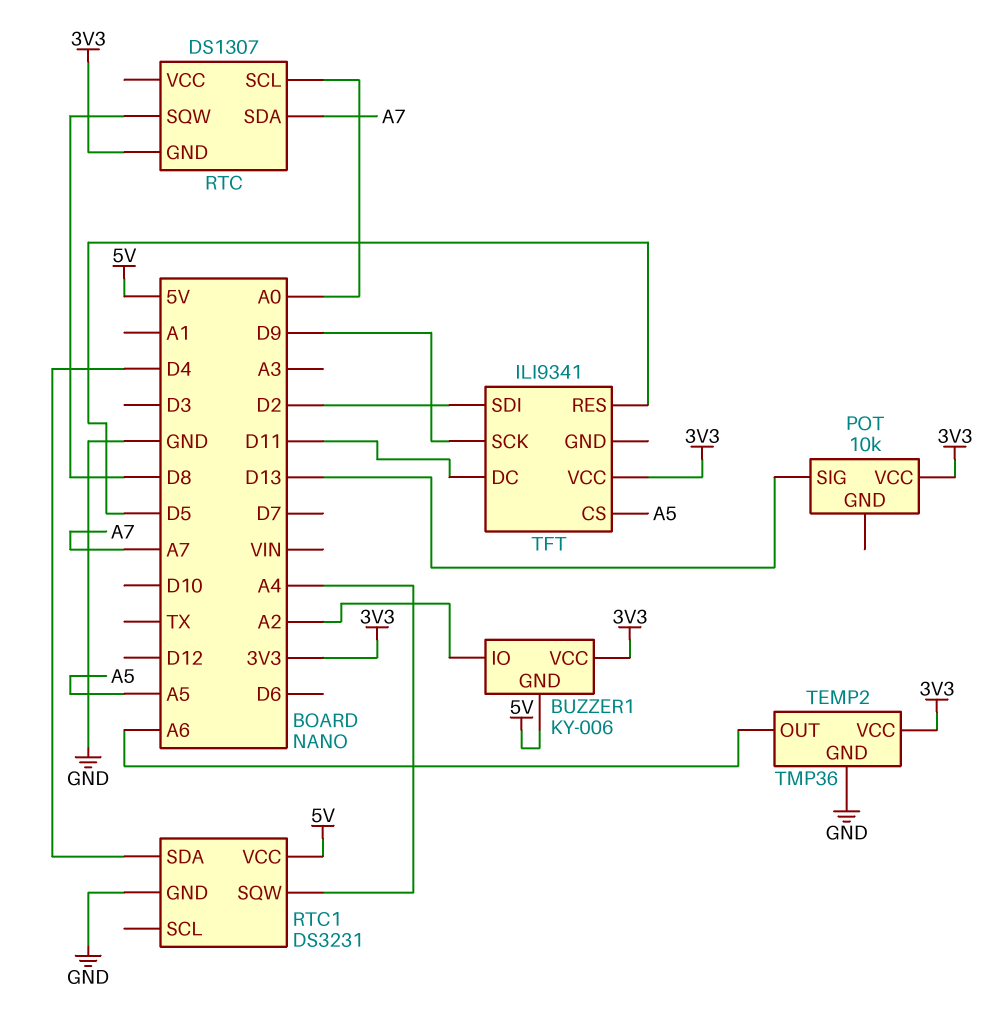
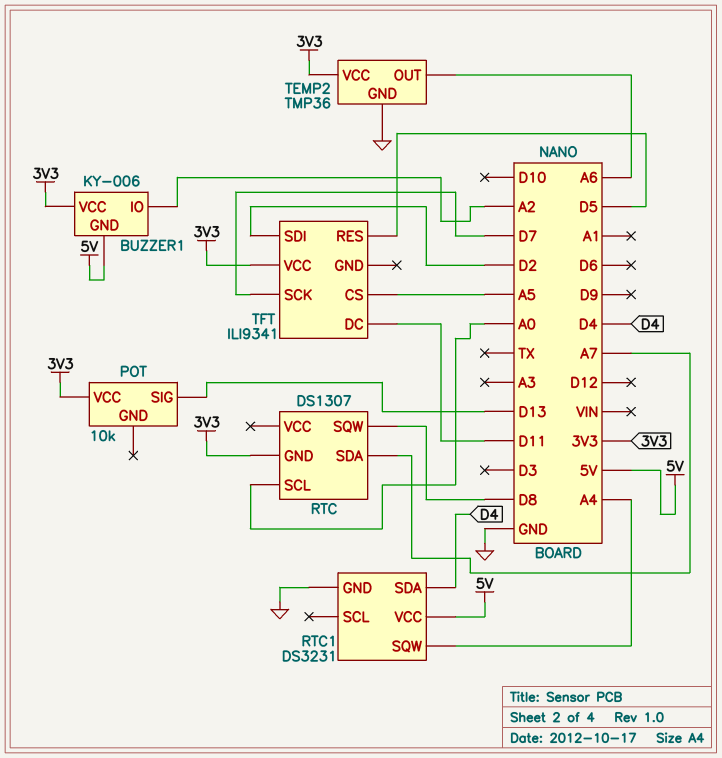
TFT pin SCK: D9 -> D7

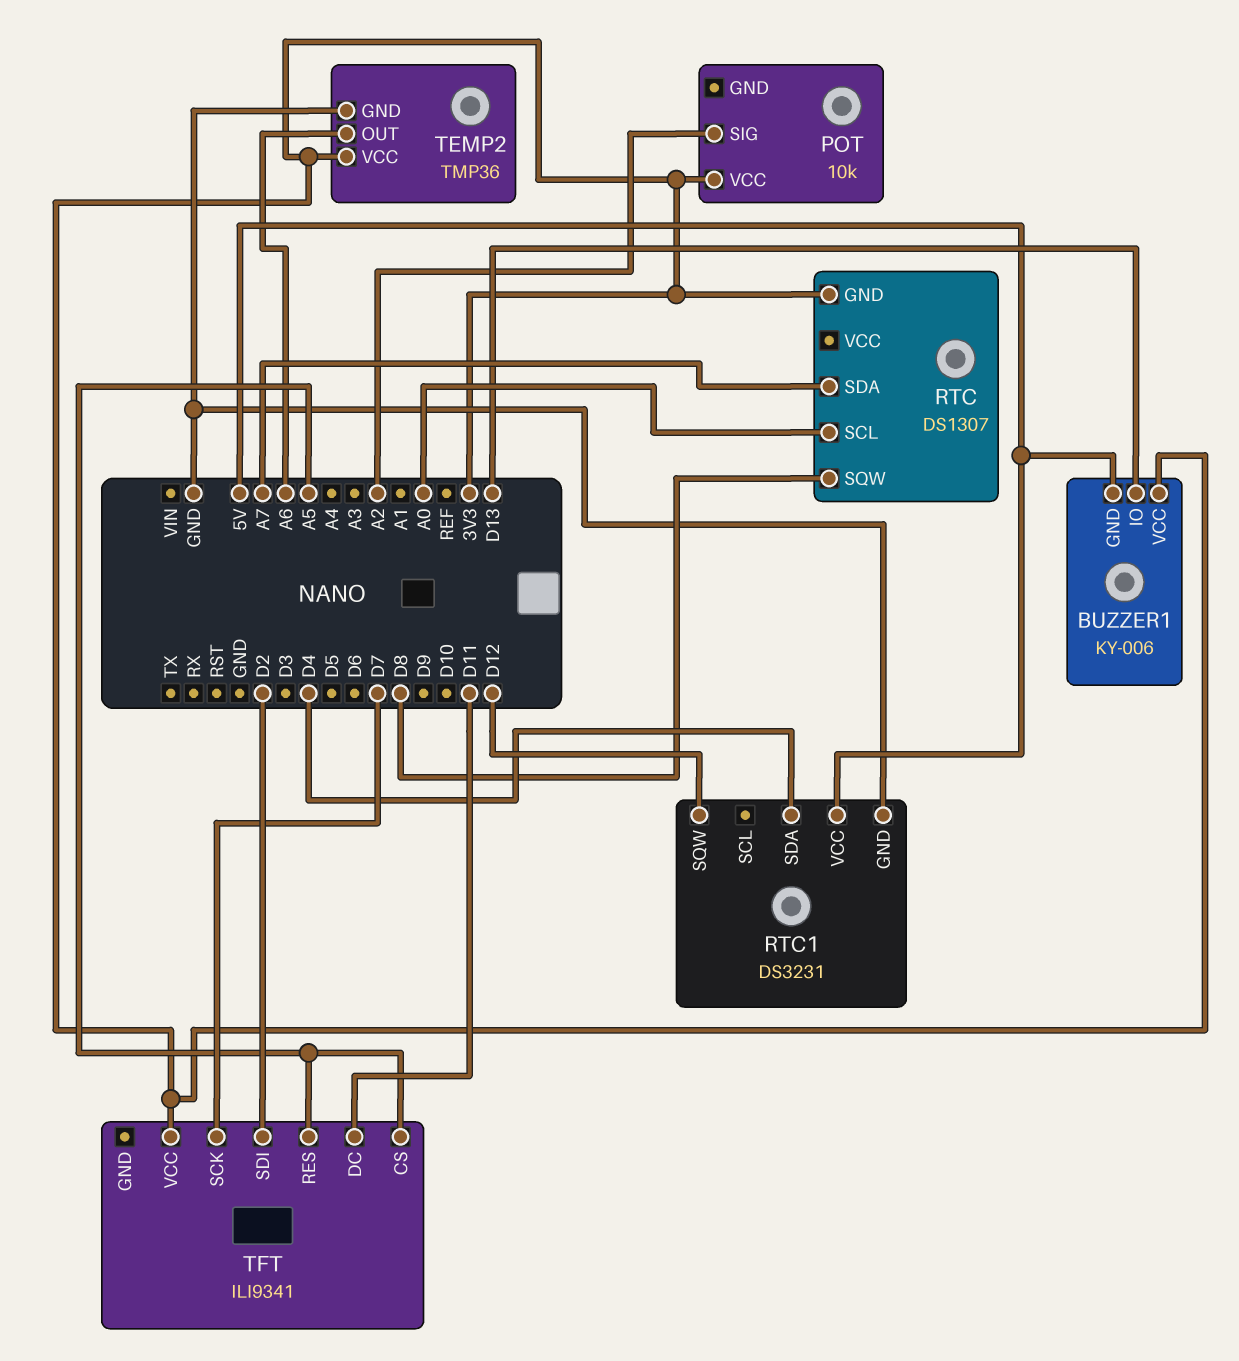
BUZZER1 pin IO: A2 -> D13
POT pin SIG: D13 -> A2
RTC1 pin SQW: A4 -> D12
TFT pin RES: D5 -> A5

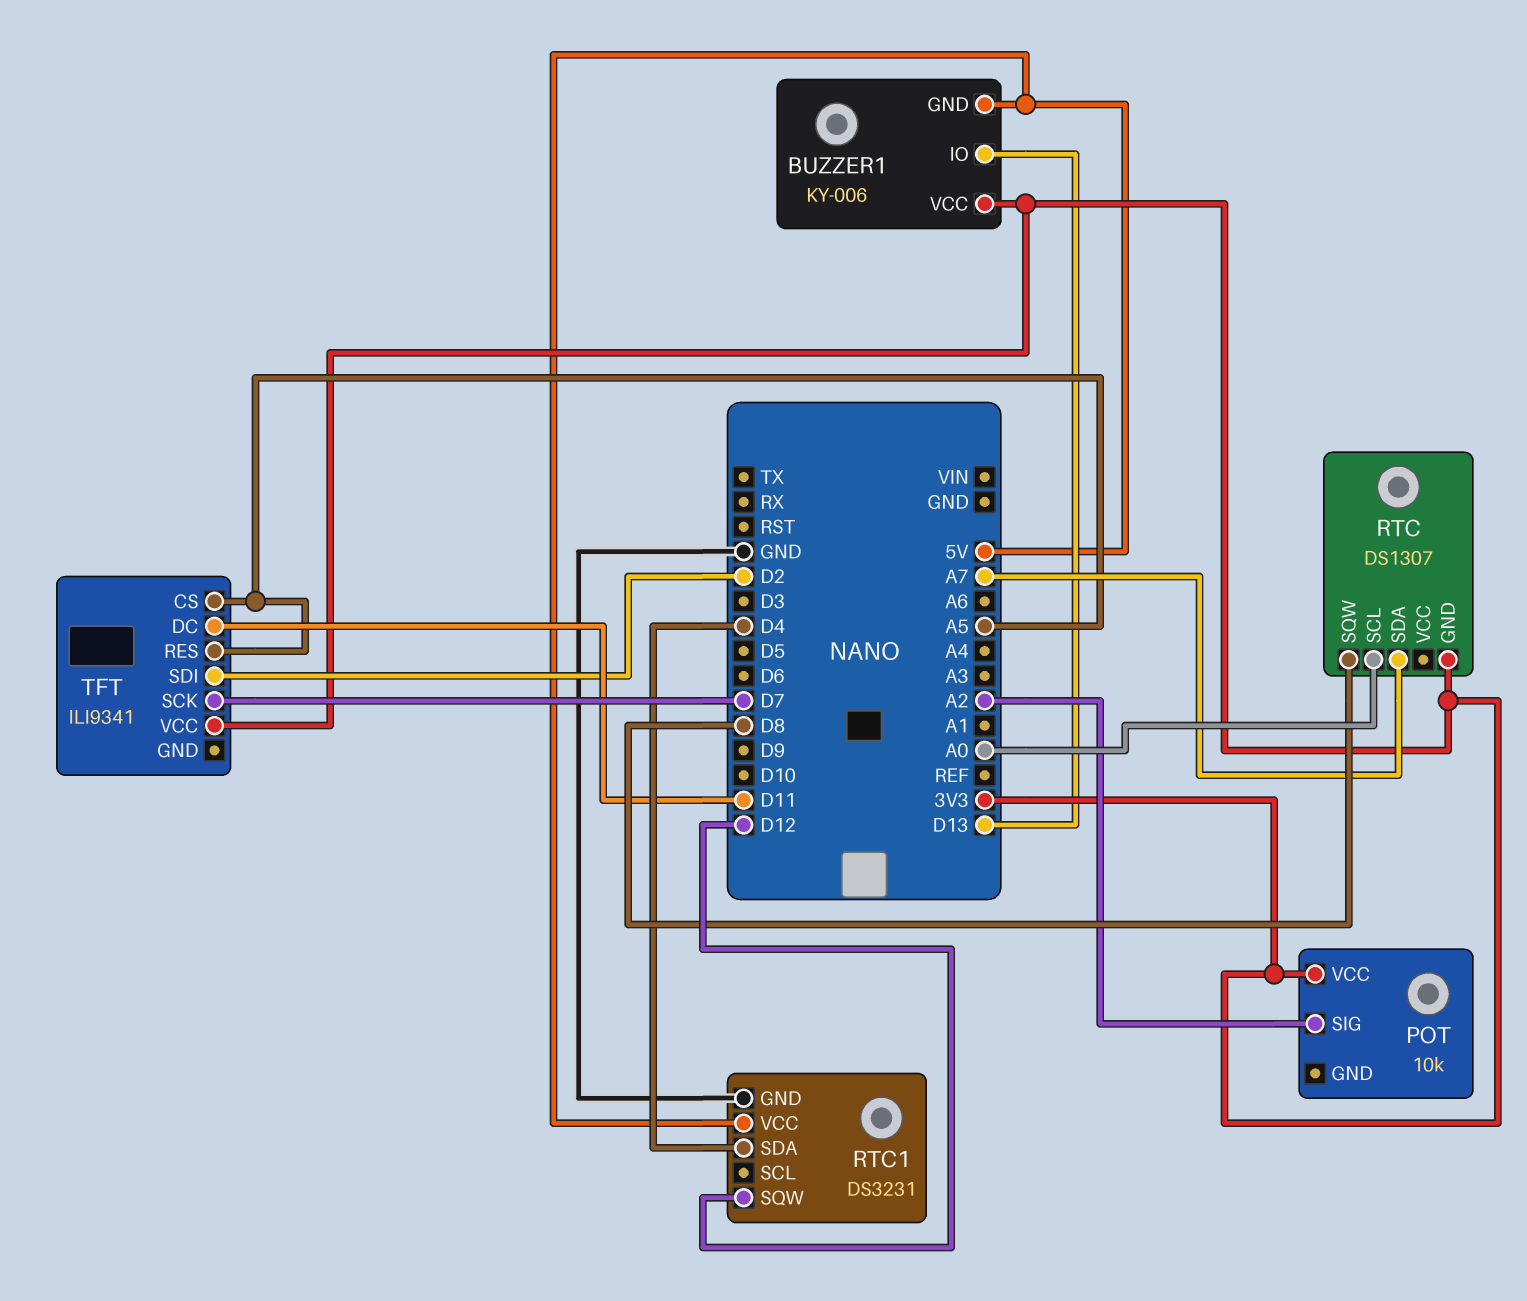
TEMP2: TMP36 -> none
TEMP2 pin GND: GND -> none
TEMP2 pin OUT: A6 -> none
TEMP2 pin VCC: 3V3 -> none

